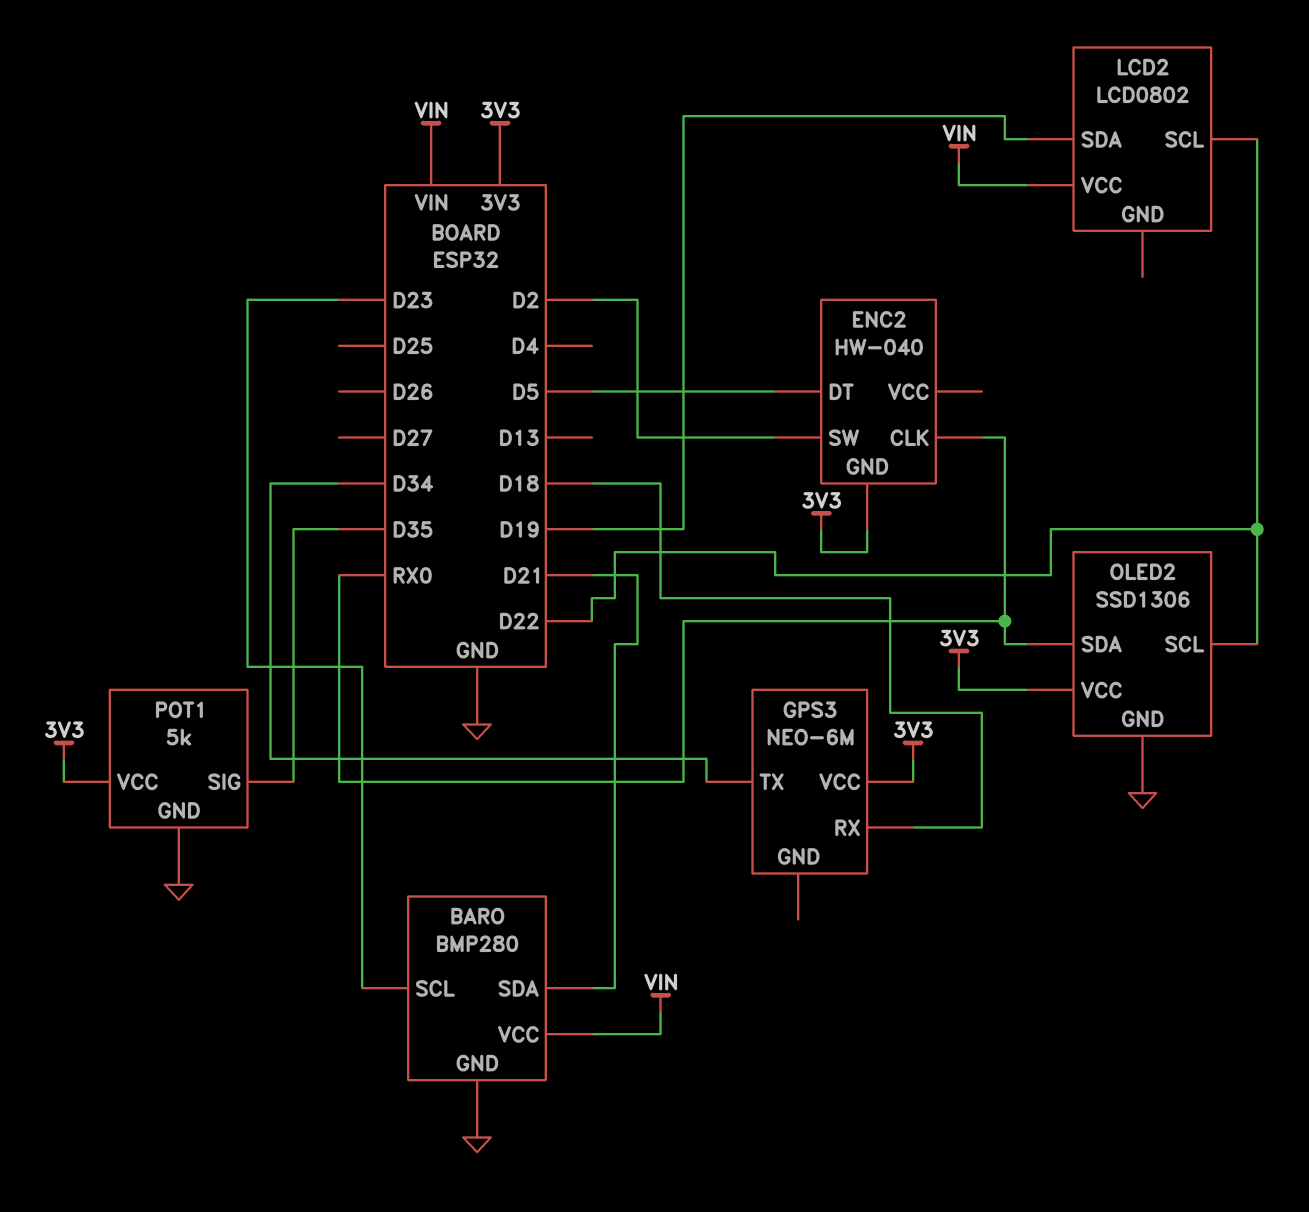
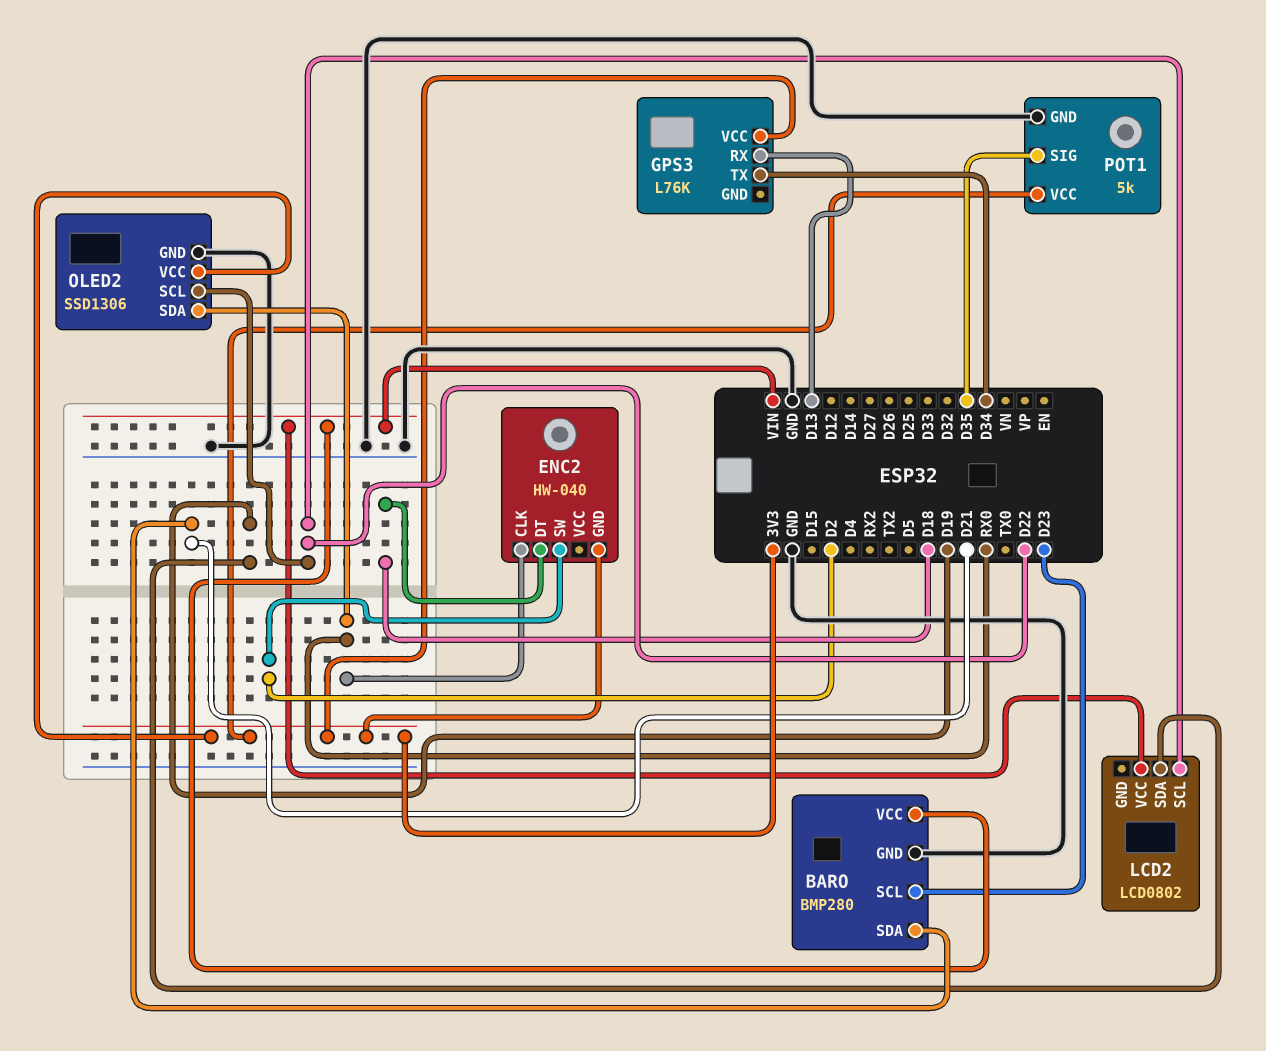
ENC2 pin DT: D5 -> D18
GPS3: NEO-6M -> L76K
GPS3 pin RX: D18 -> D13

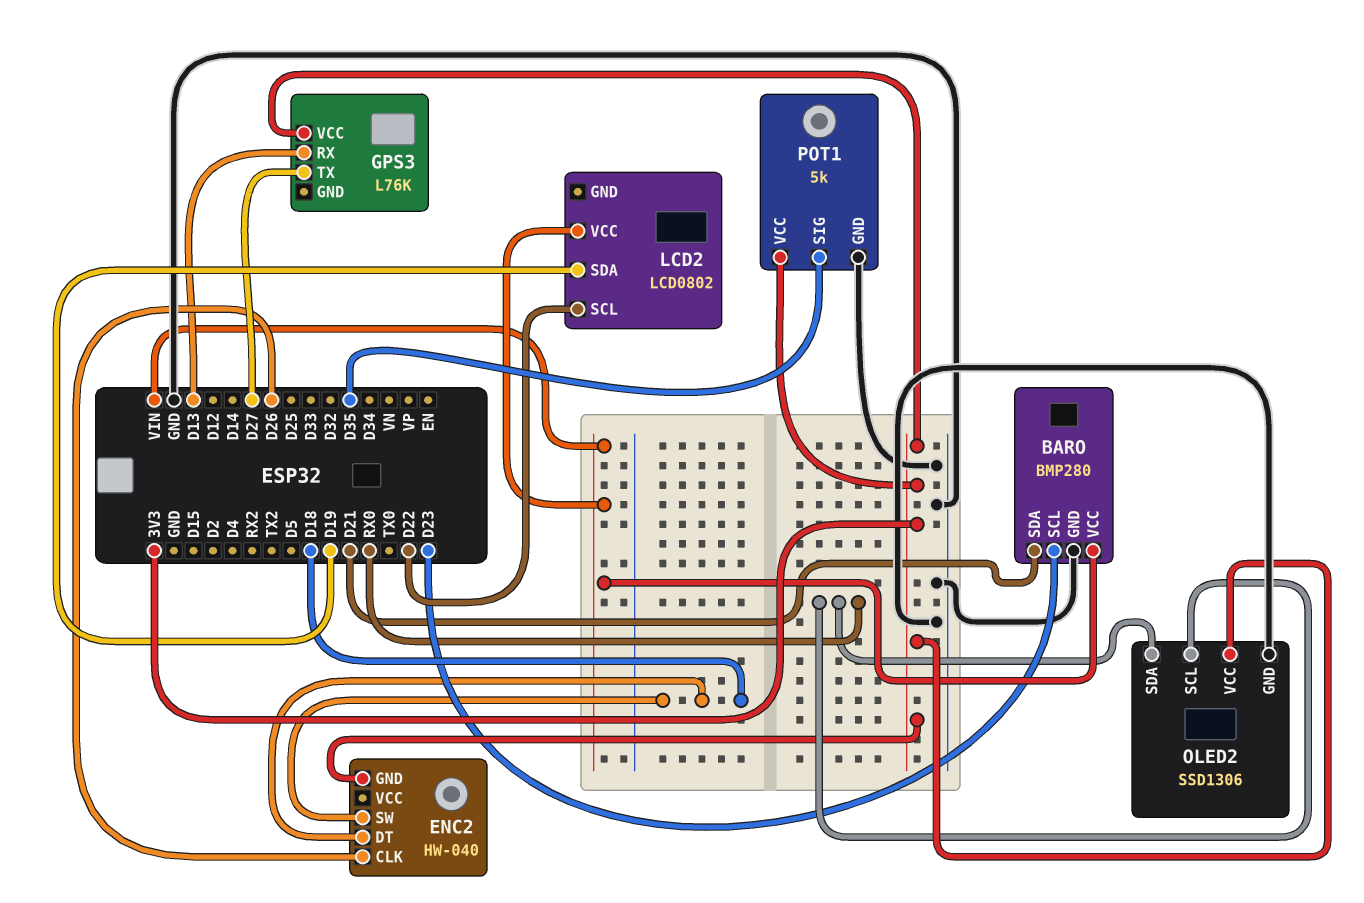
ENC2 pin CLK: RX0 -> D26
ENC2 pin SW: D2 -> D18
GPS3 pin TX: D34 -> D27
OLED2 pin SCL: D22 -> RX0

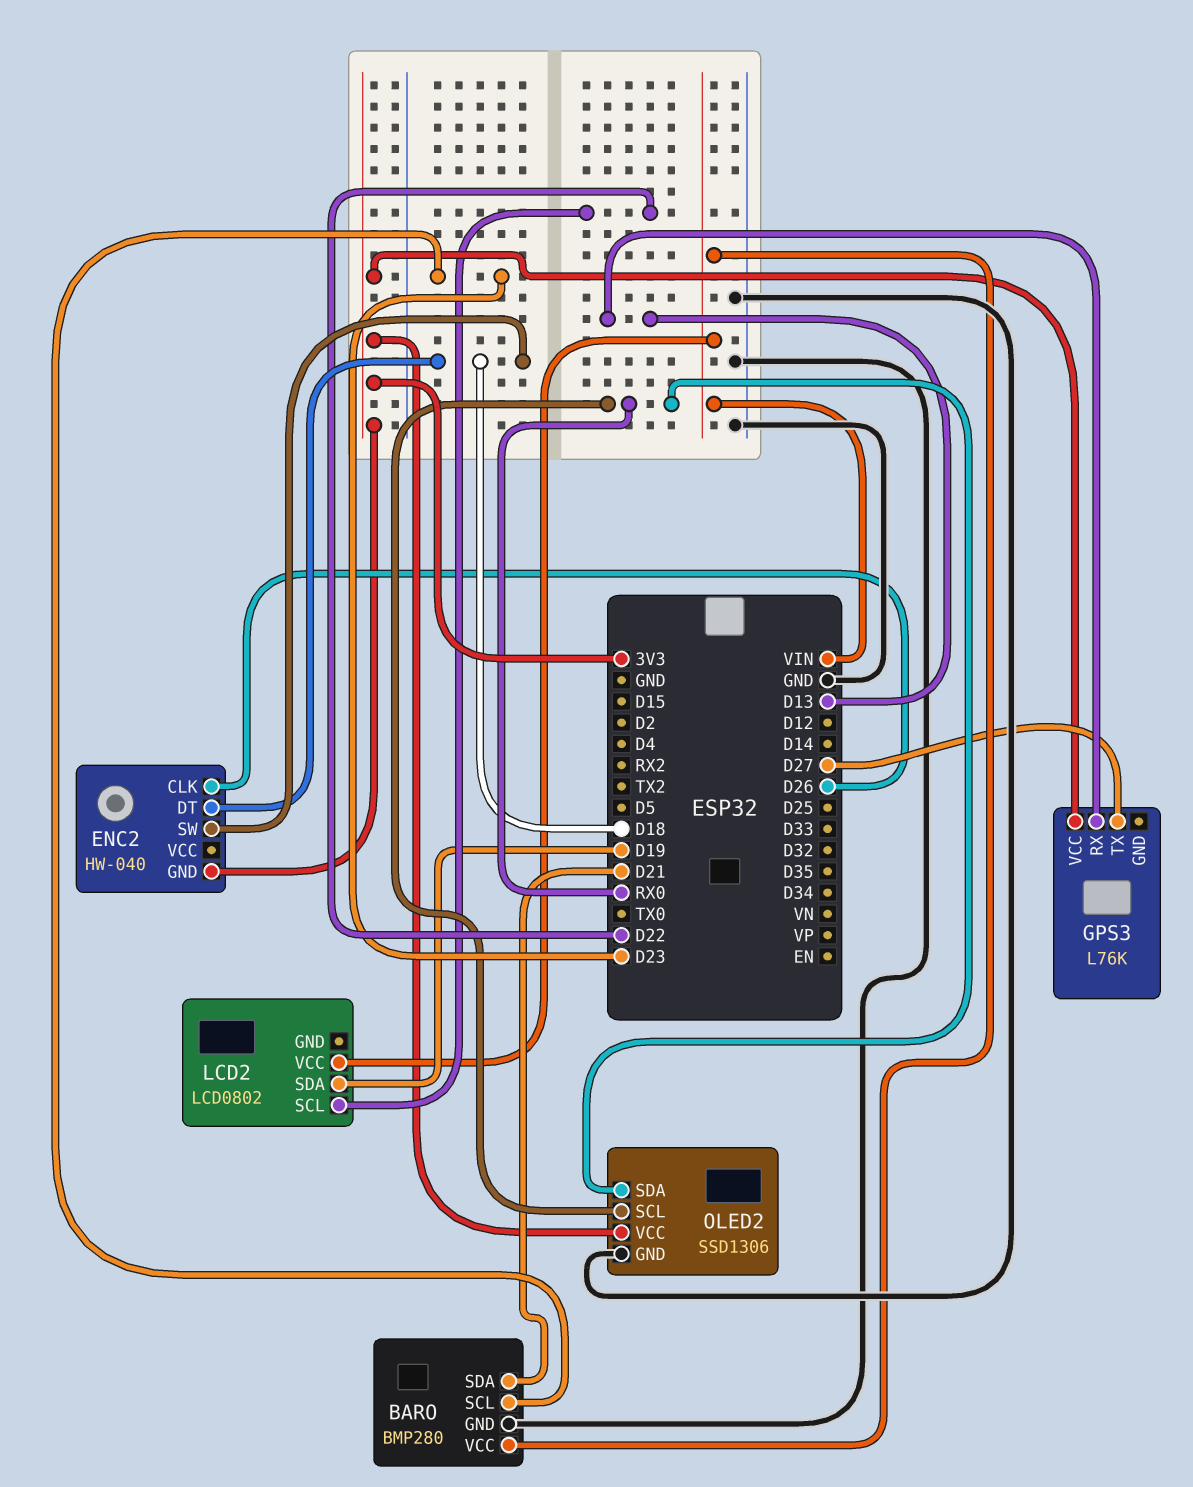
POT1: 5k -> none
POT1 pin GND: GND -> none
POT1 pin SIG: D35 -> none
POT1 pin VCC: 3V3 -> none

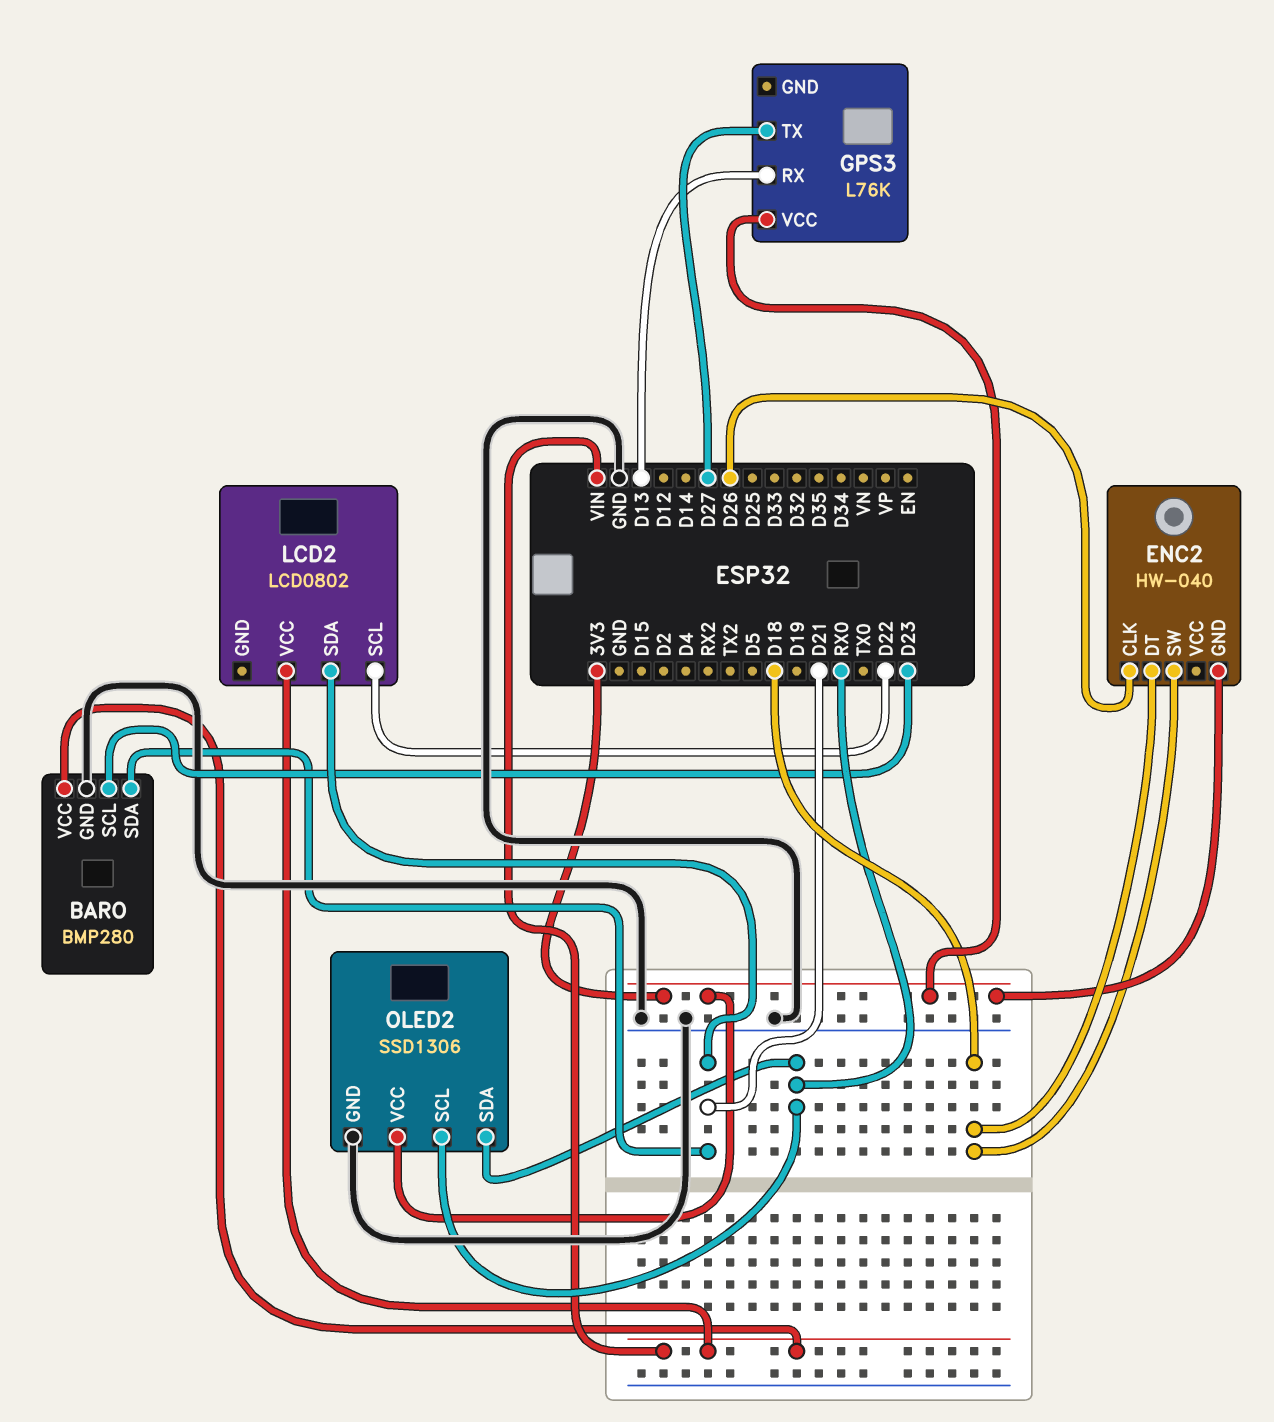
LCD2 pin SDA: D19 -> D21

